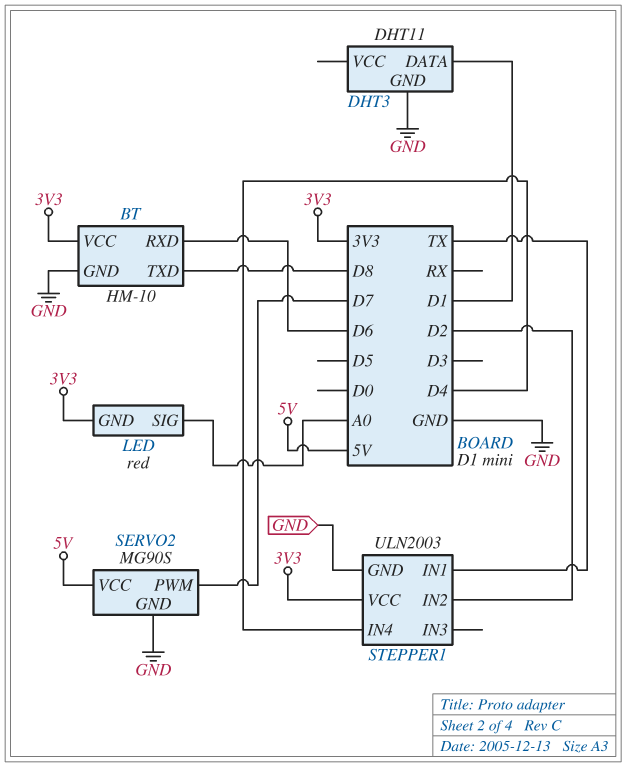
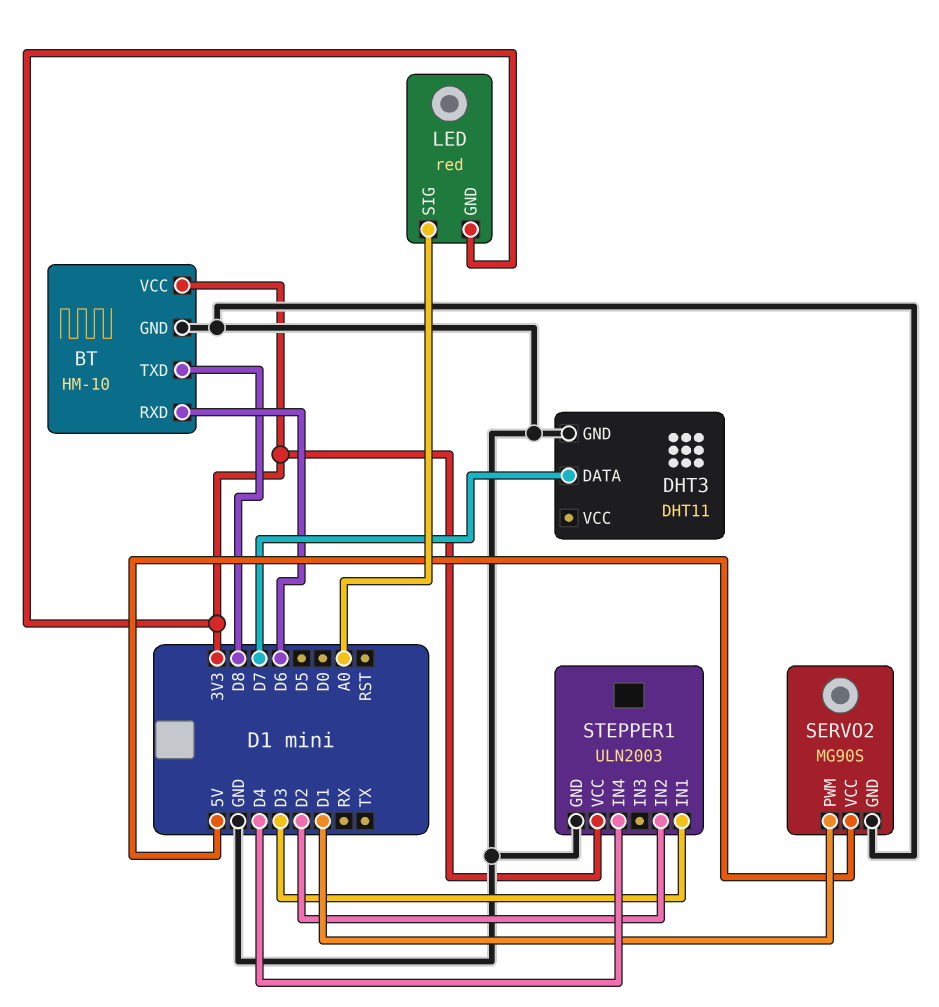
DHT3 pin DATA: D1 -> D7
SERVO2 pin PWM: D7 -> D1
STEPPER1 pin IN1: TX -> D3

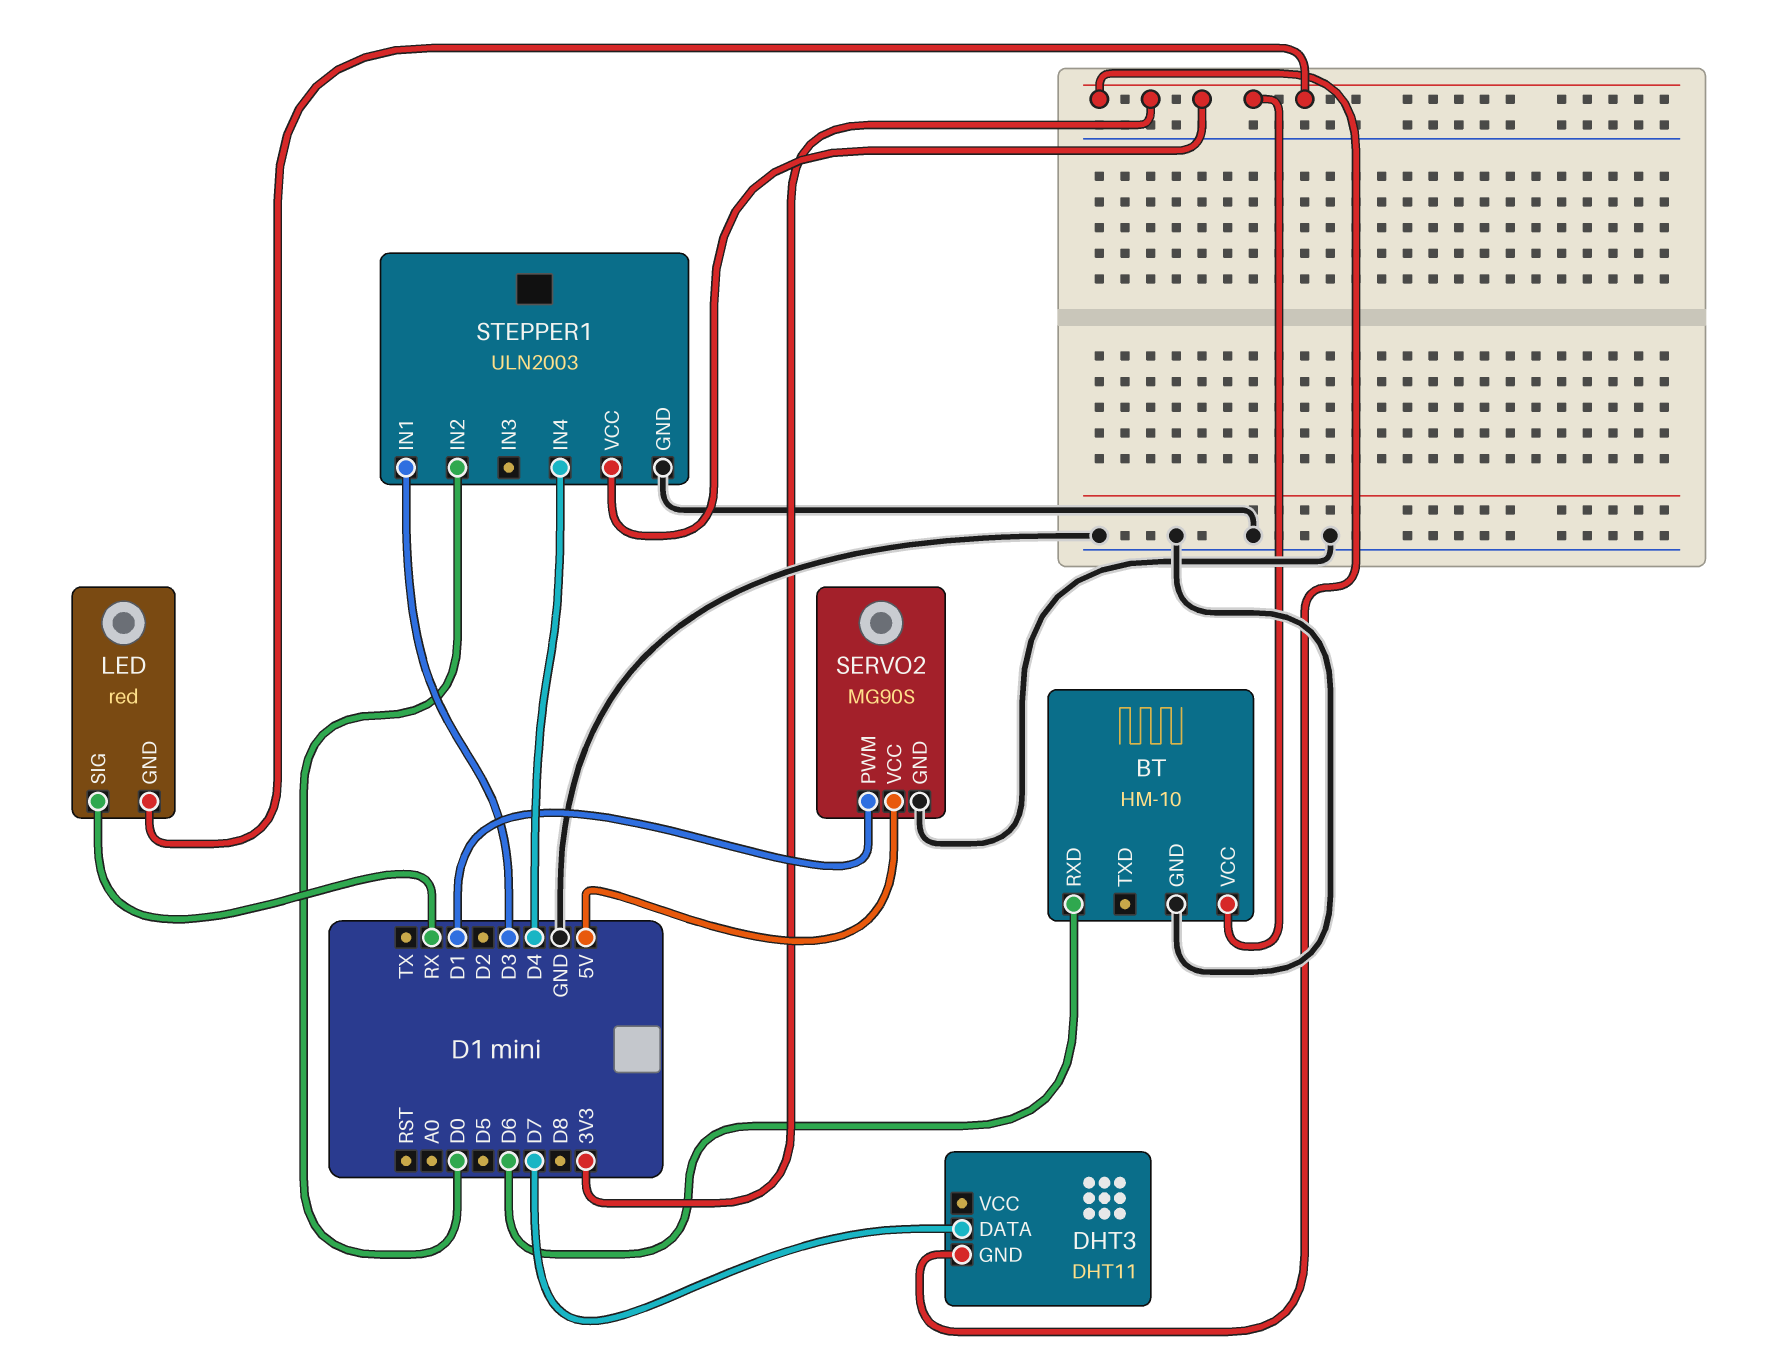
BT pin TXD: D8 -> none
DHT3 pin GND: GND -> 3V3
LED pin SIG: A0 -> RX
STEPPER1 pin IN2: D2 -> D0

